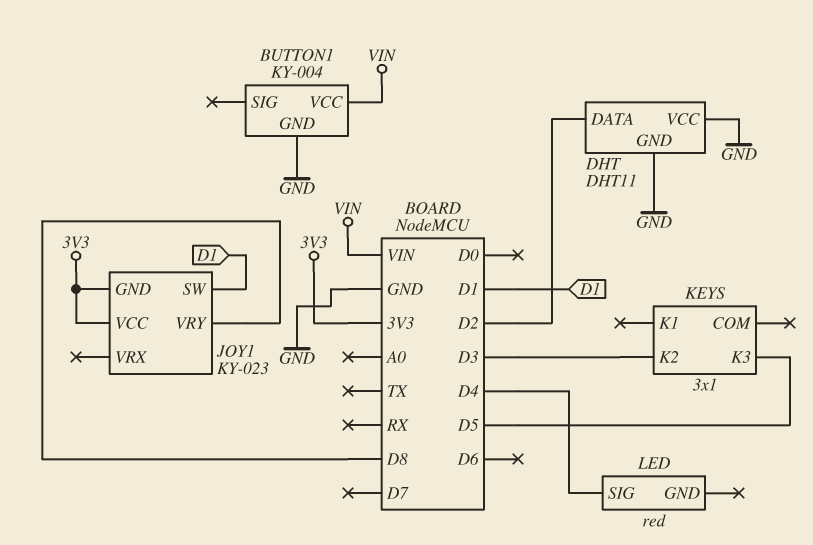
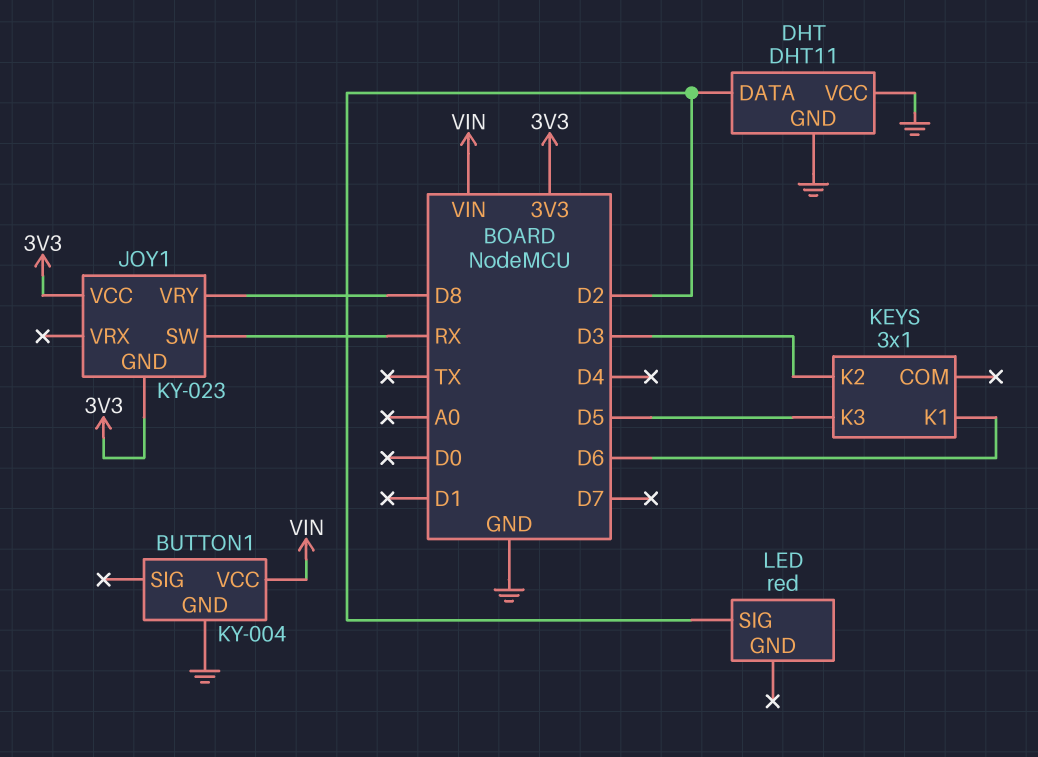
JOY1 pin SW: D1 -> RX
KEYS pin K1: none -> D6
LED pin SIG: D4 -> D2

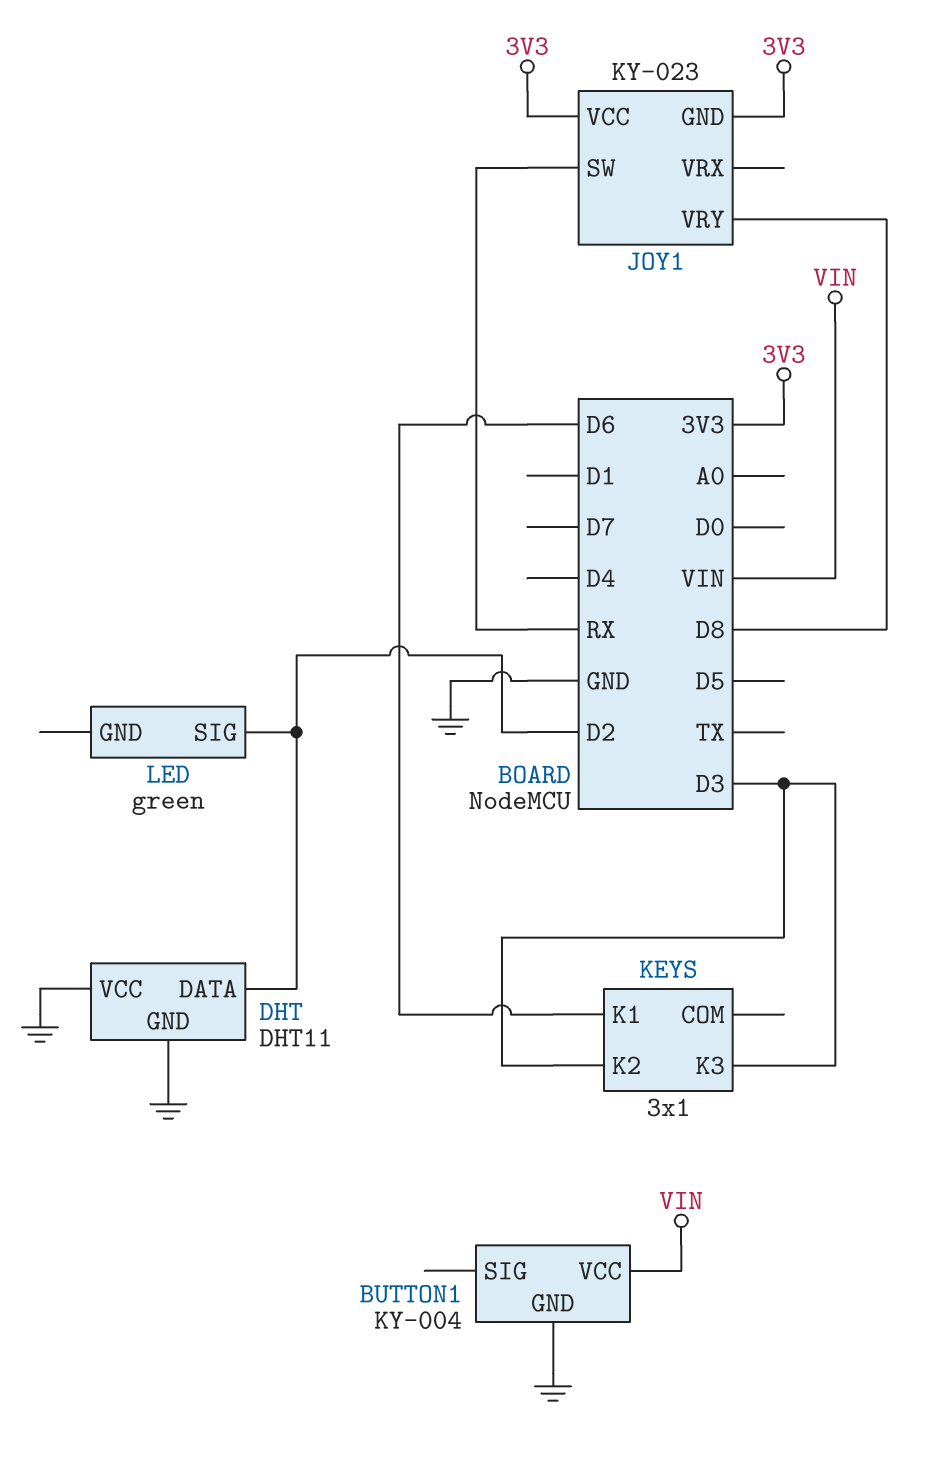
KEYS pin K3: D5 -> D3
LED: red -> green

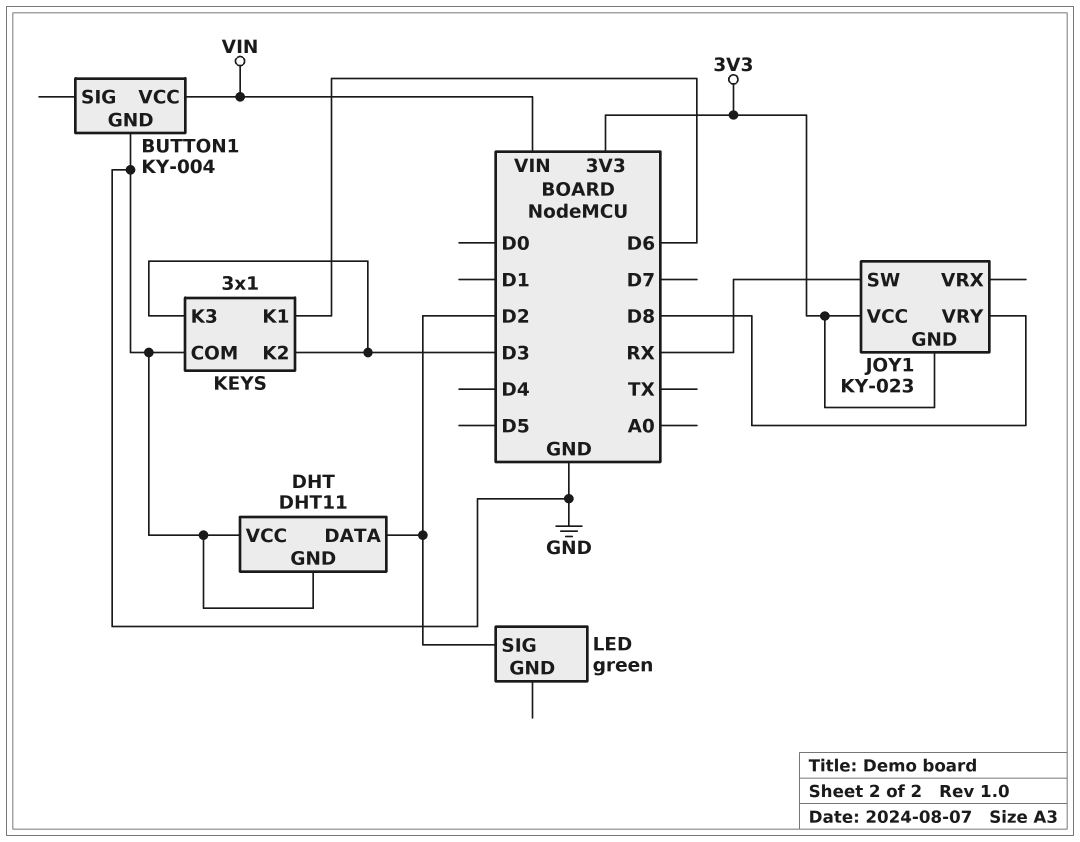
KEYS pin COM: none -> GND

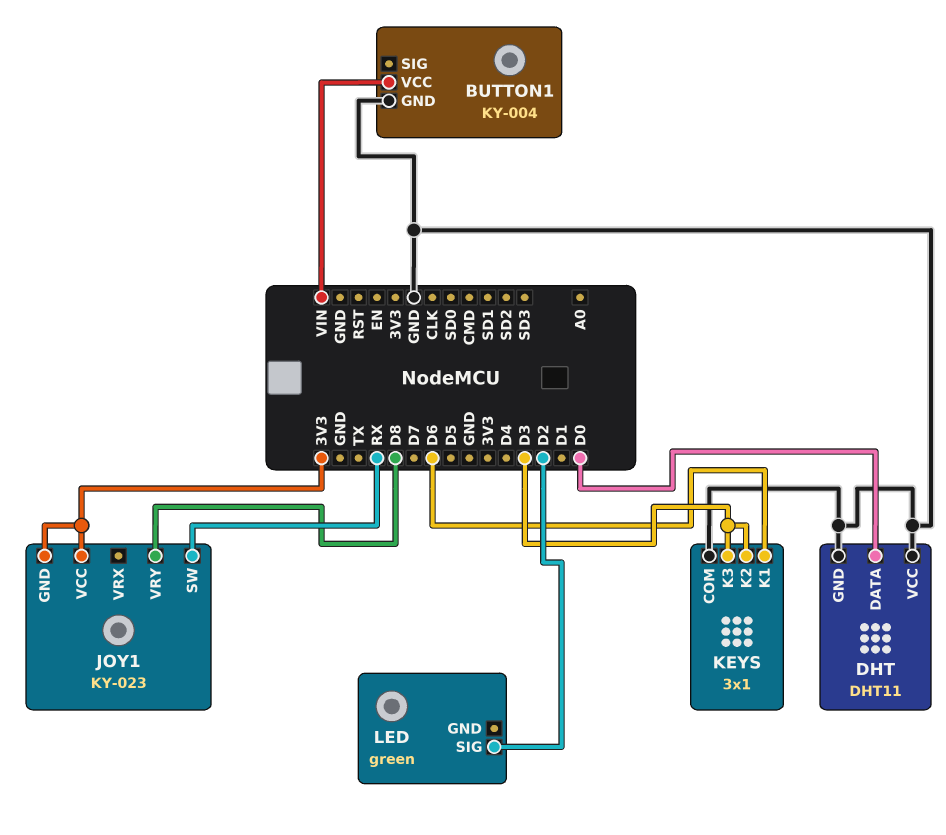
DHT pin DATA: D2 -> D0

